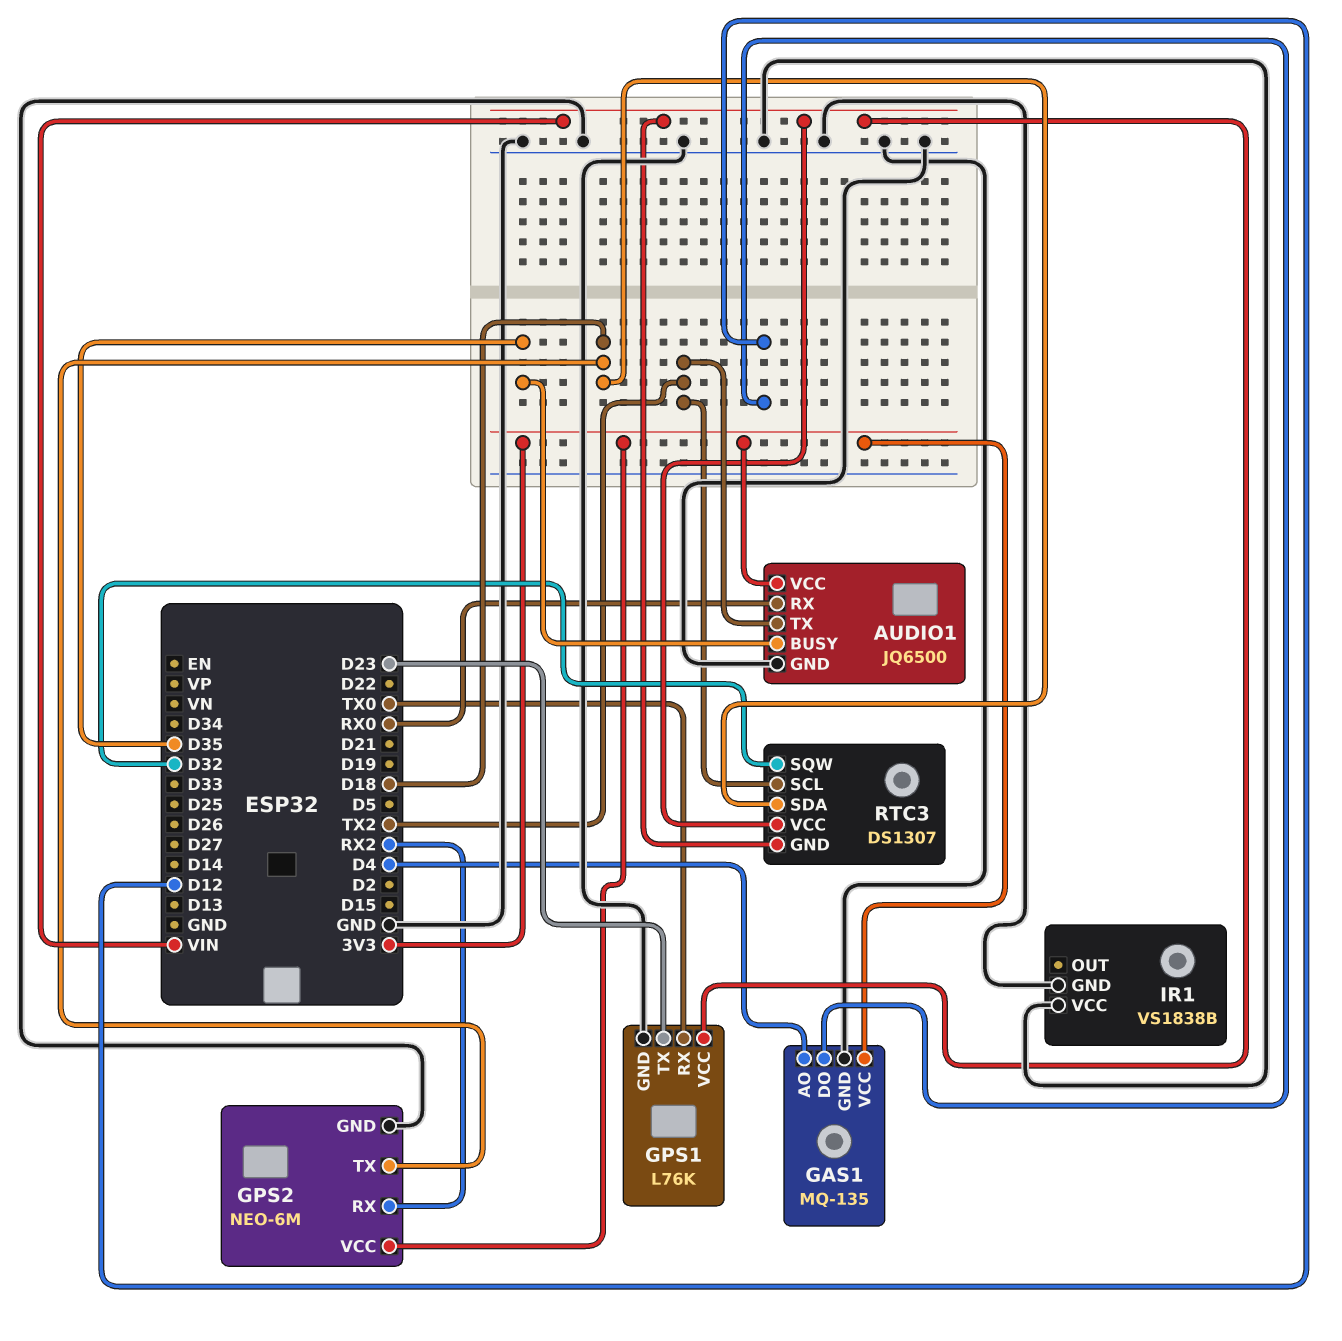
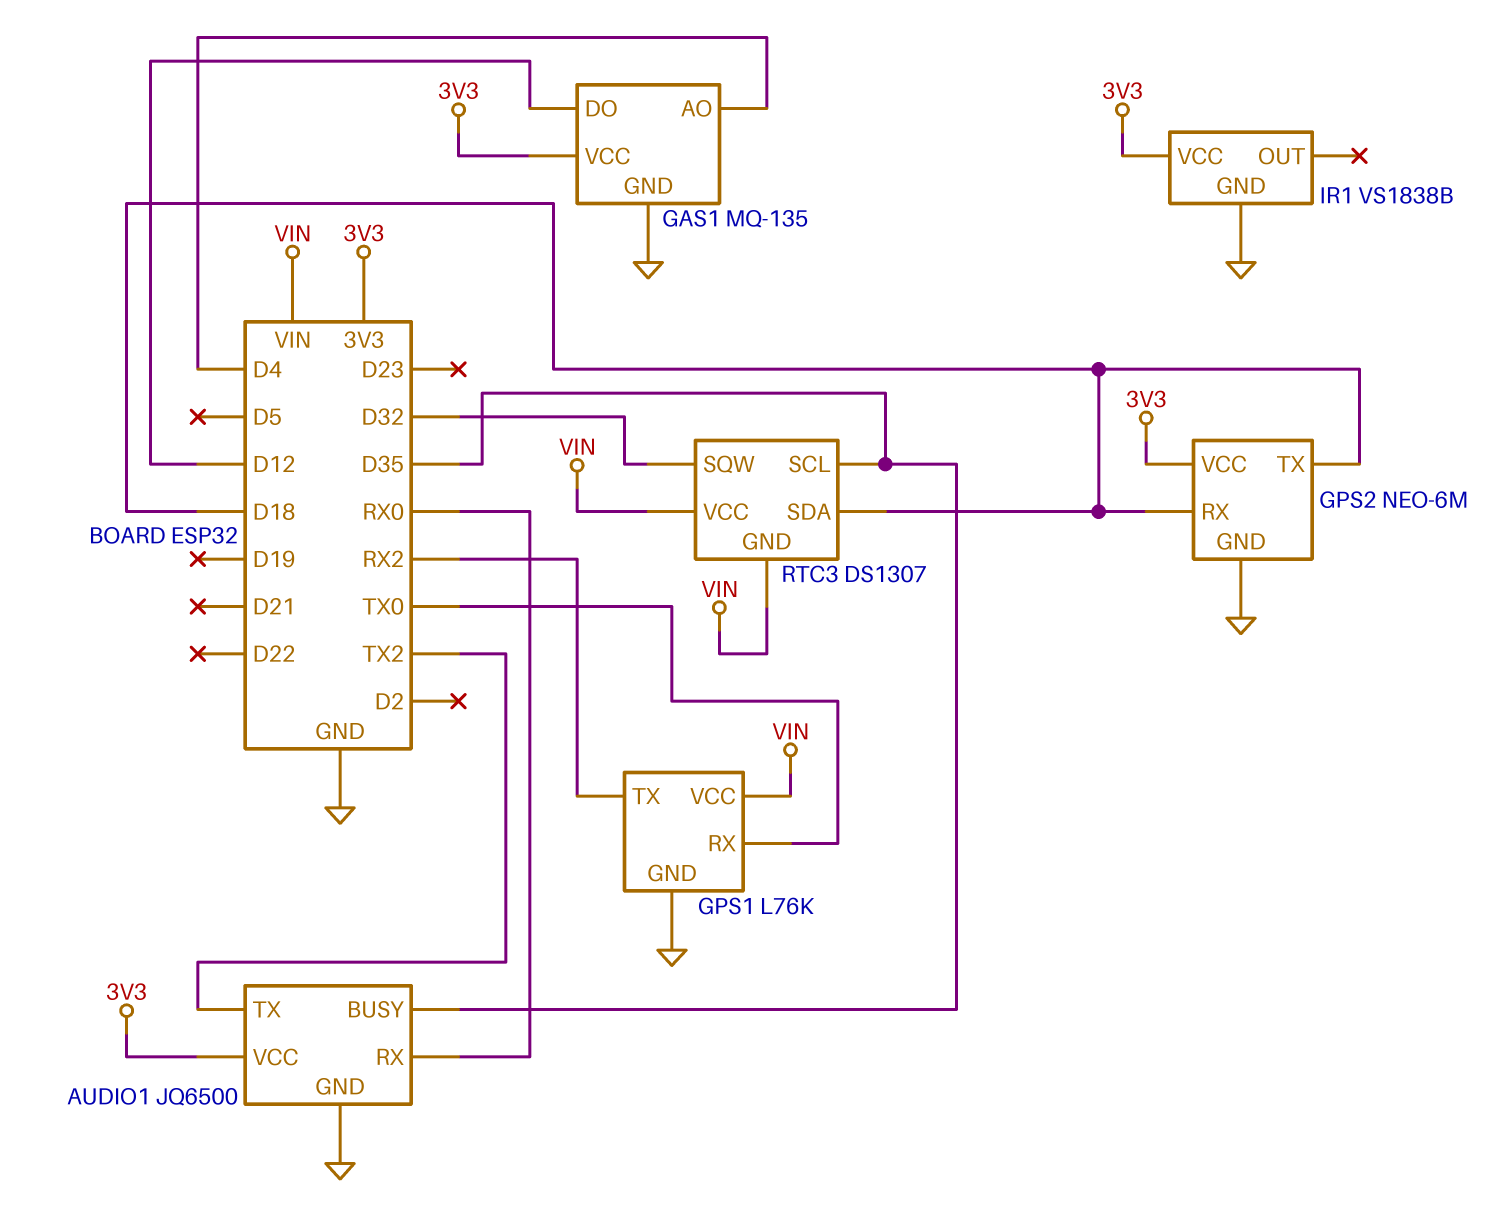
GPS1 pin TX: D23 -> RX2
GPS2 pin RX: RX2 -> D18
IR1 pin VCC: GND -> 3V3
RTC3 pin SCL: TX2 -> D35

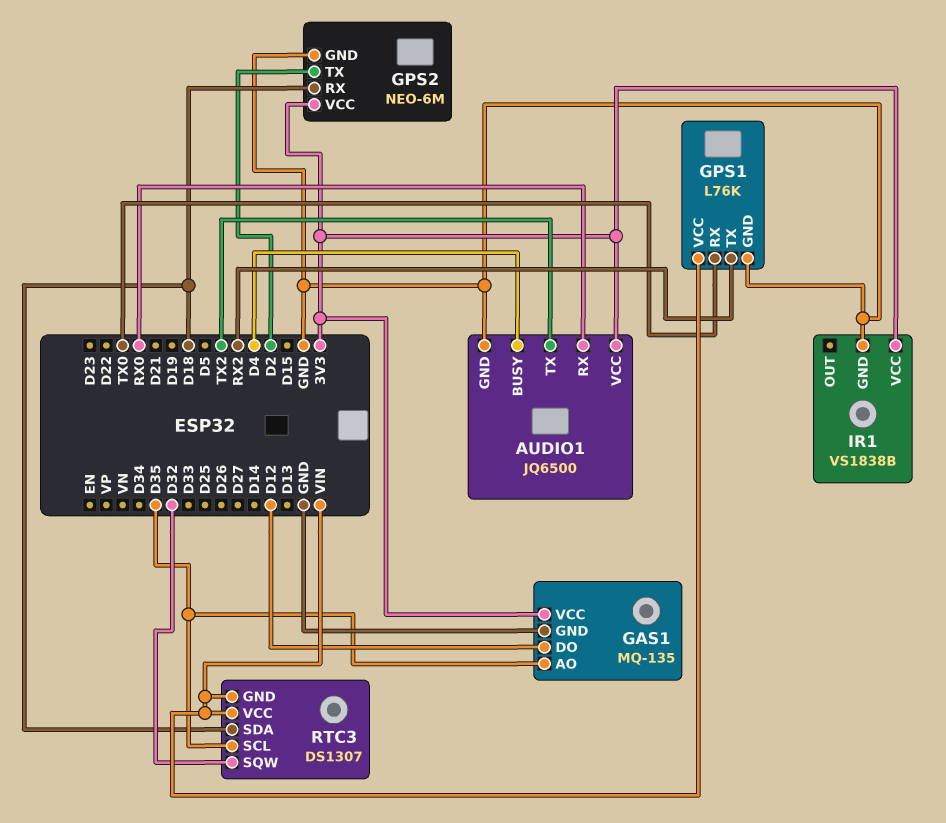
AUDIO1 pin BUSY: D35 -> D4
GAS1 pin AO: D4 -> D35
GPS2 pin TX: D18 -> D2

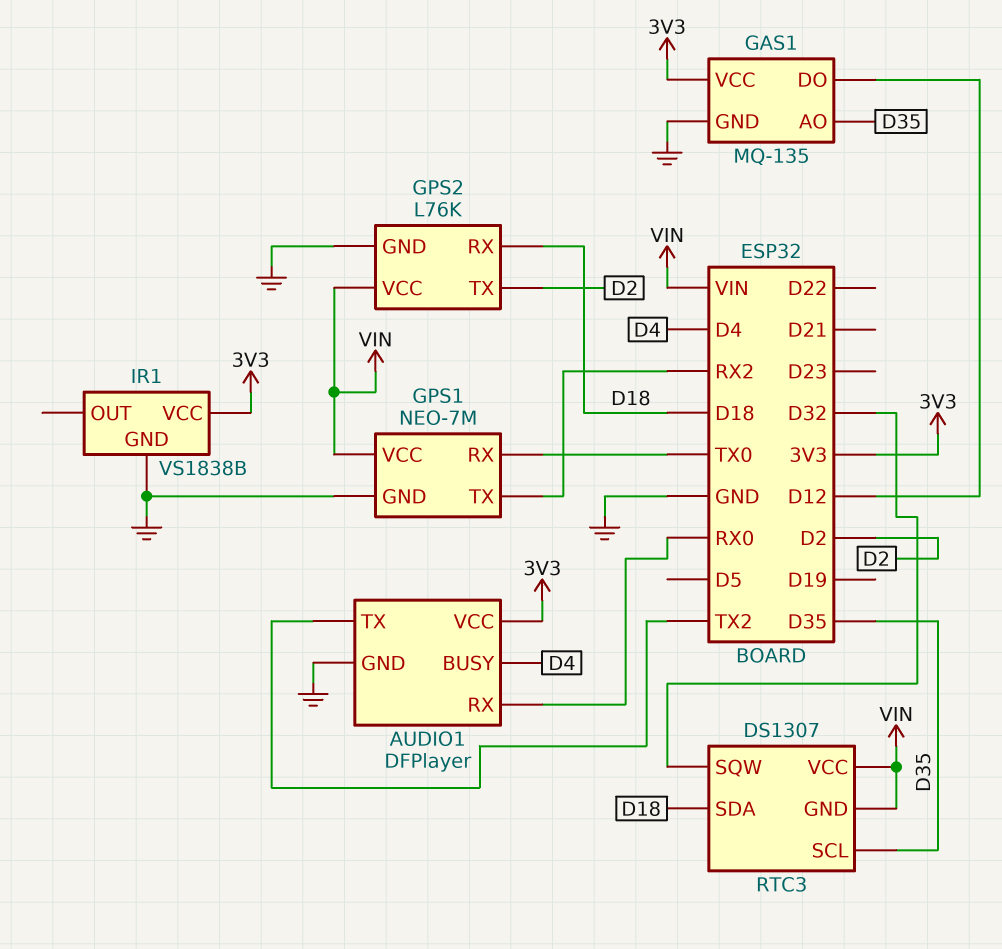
AUDIO1: JQ6500 -> DFPlayer
GPS1: L76K -> NEO-7M
GPS2: NEO-6M -> L76K
GPS2 pin VCC: 3V3 -> VIN

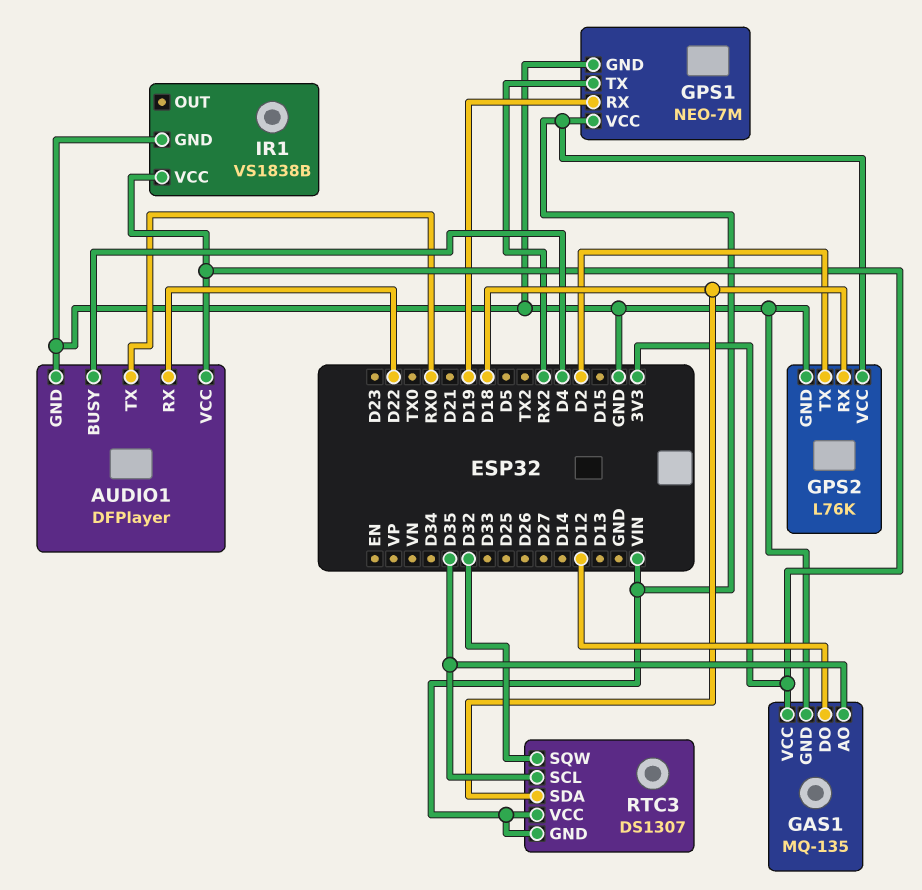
AUDIO1 pin RX: RX0 -> D22
AUDIO1 pin TX: TX2 -> RX0
GPS1 pin RX: TX0 -> D19

